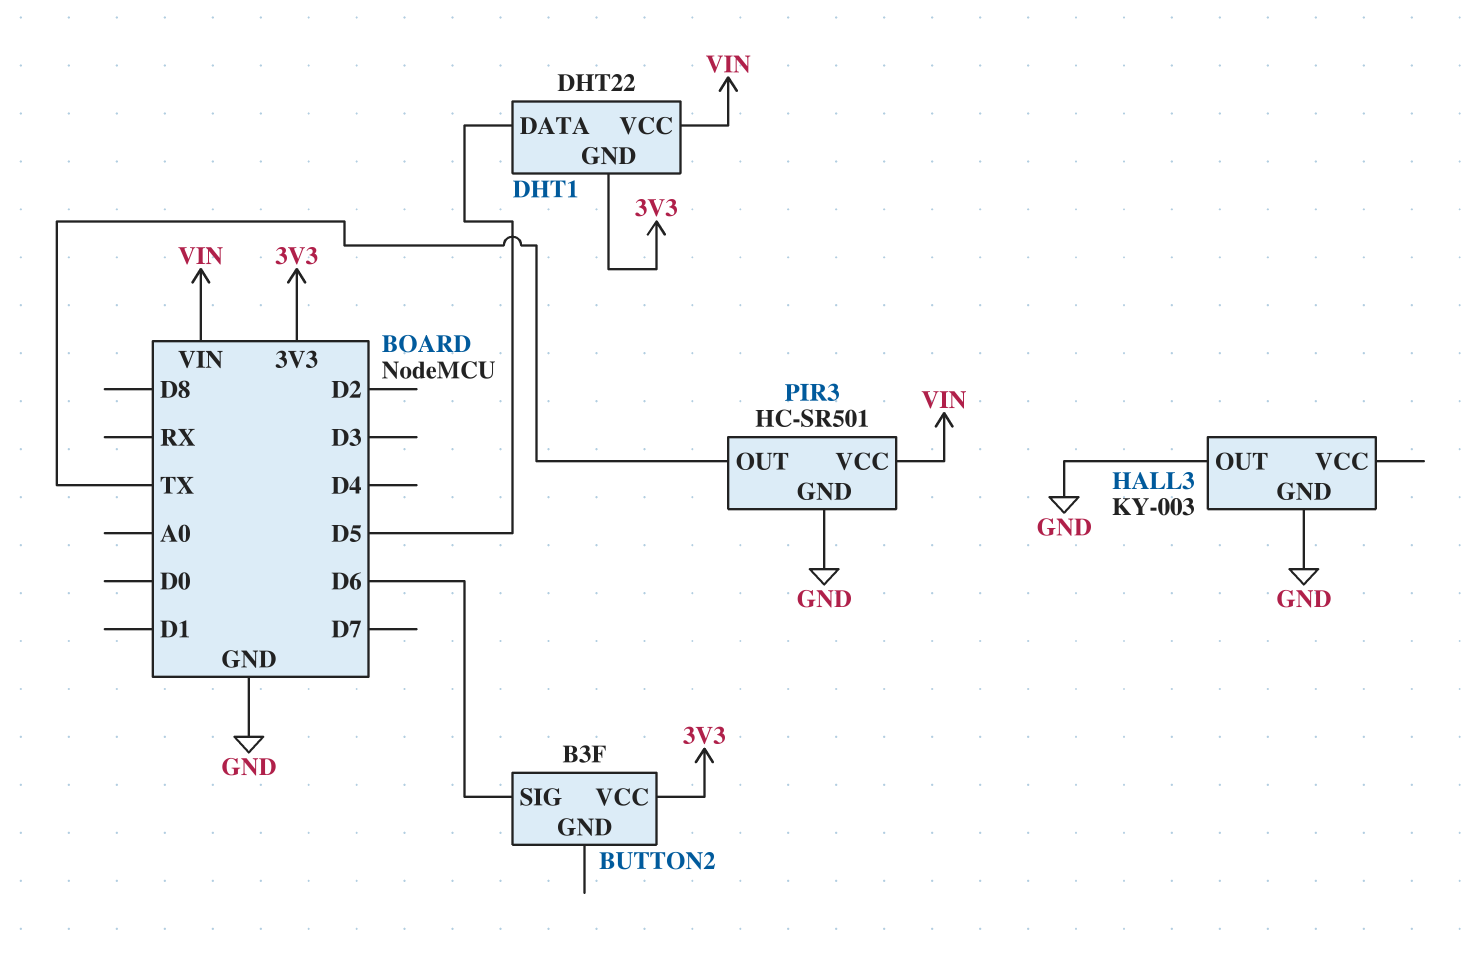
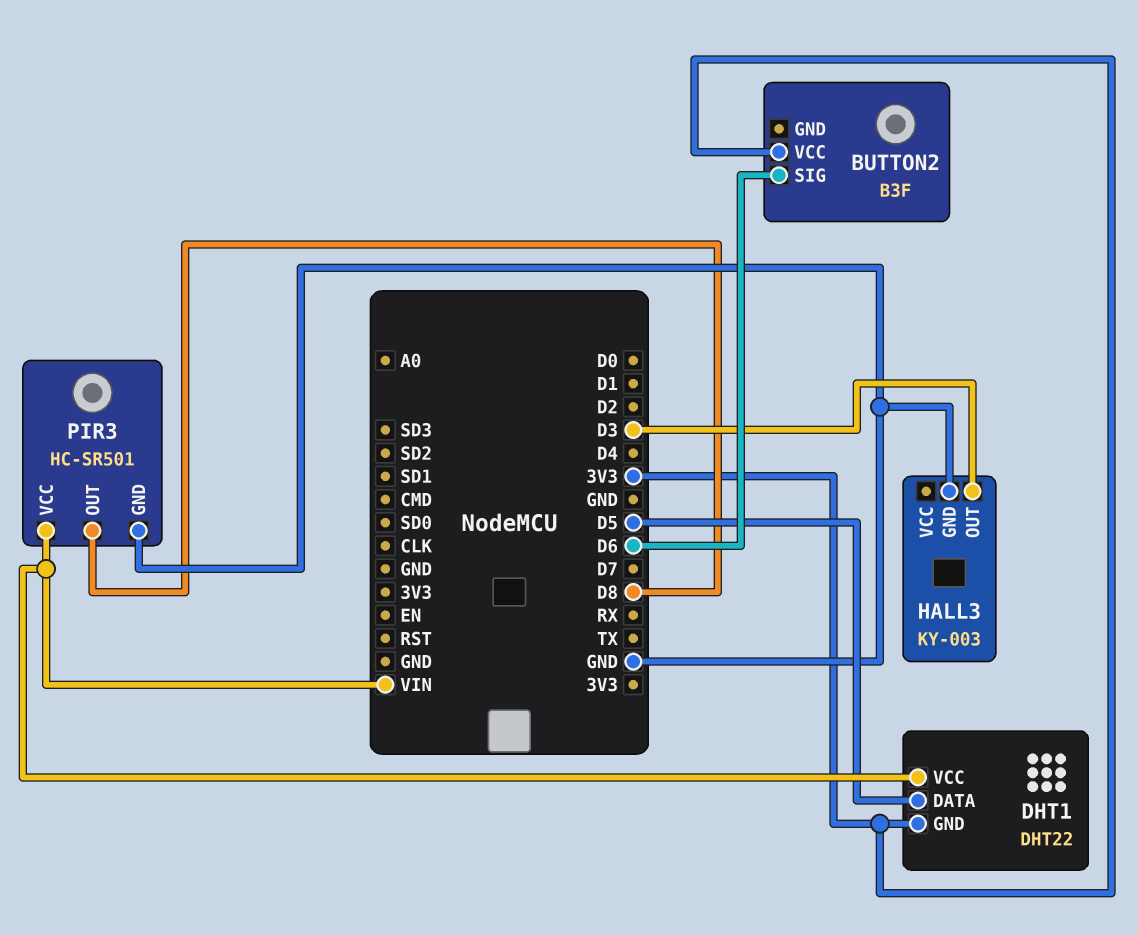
HALL3 pin OUT: GND -> D3
PIR3 pin OUT: TX -> D8

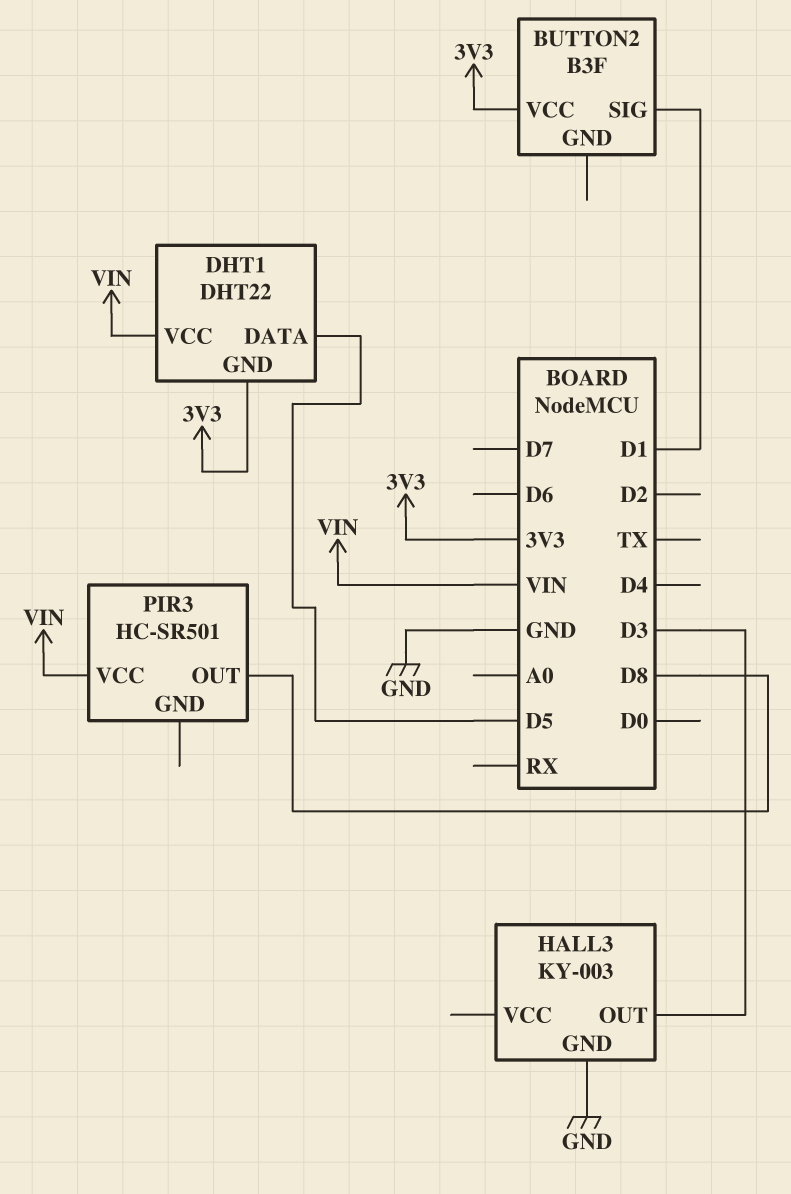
BUTTON2 pin SIG: D6 -> D1
PIR3 pin GND: GND -> none

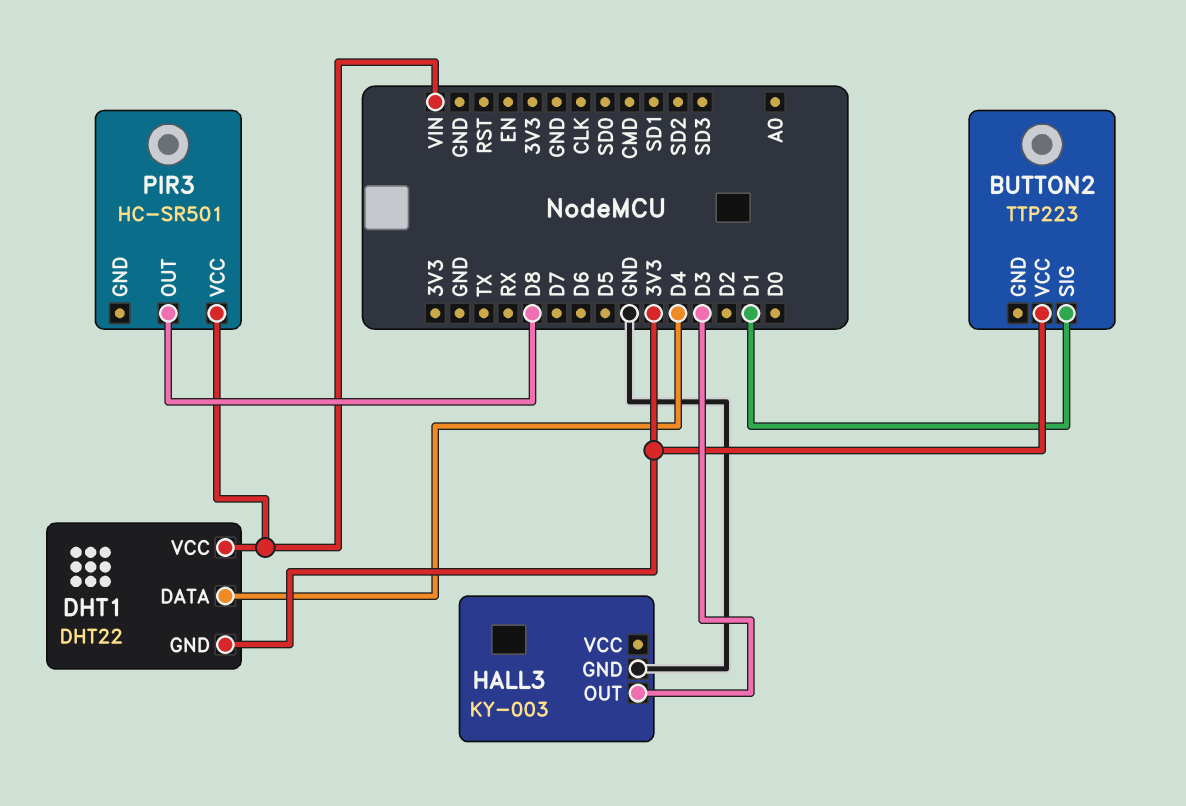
BUTTON2: B3F -> TTP223
DHT1 pin DATA: D5 -> D4

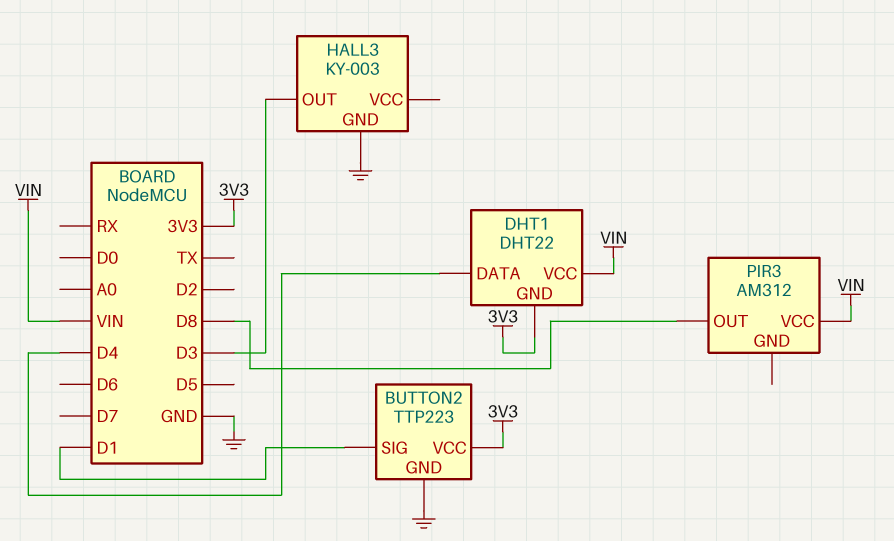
BUTTON2 pin GND: none -> GND
PIR3: HC-SR501 -> AM312

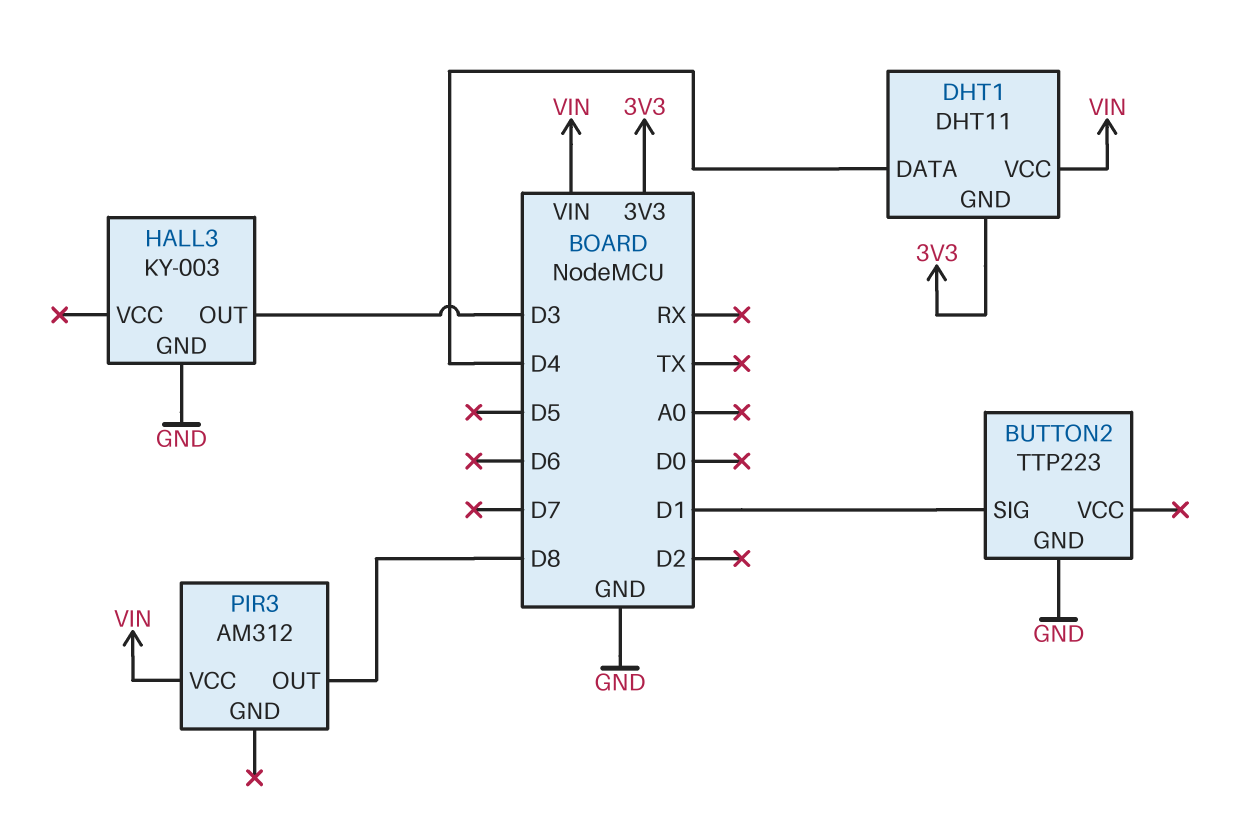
BUTTON2 pin VCC: 3V3 -> none
DHT1: DHT22 -> DHT11

